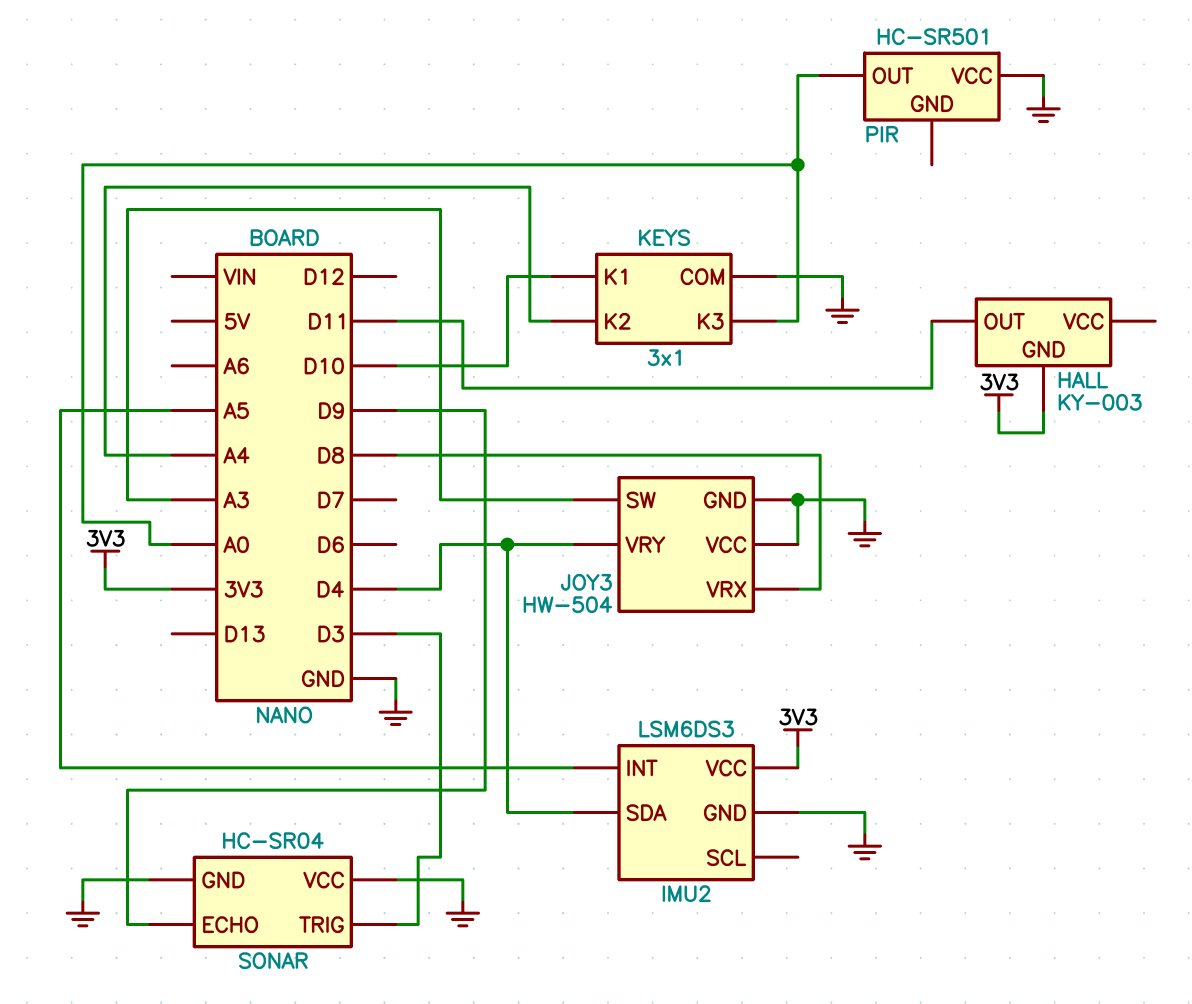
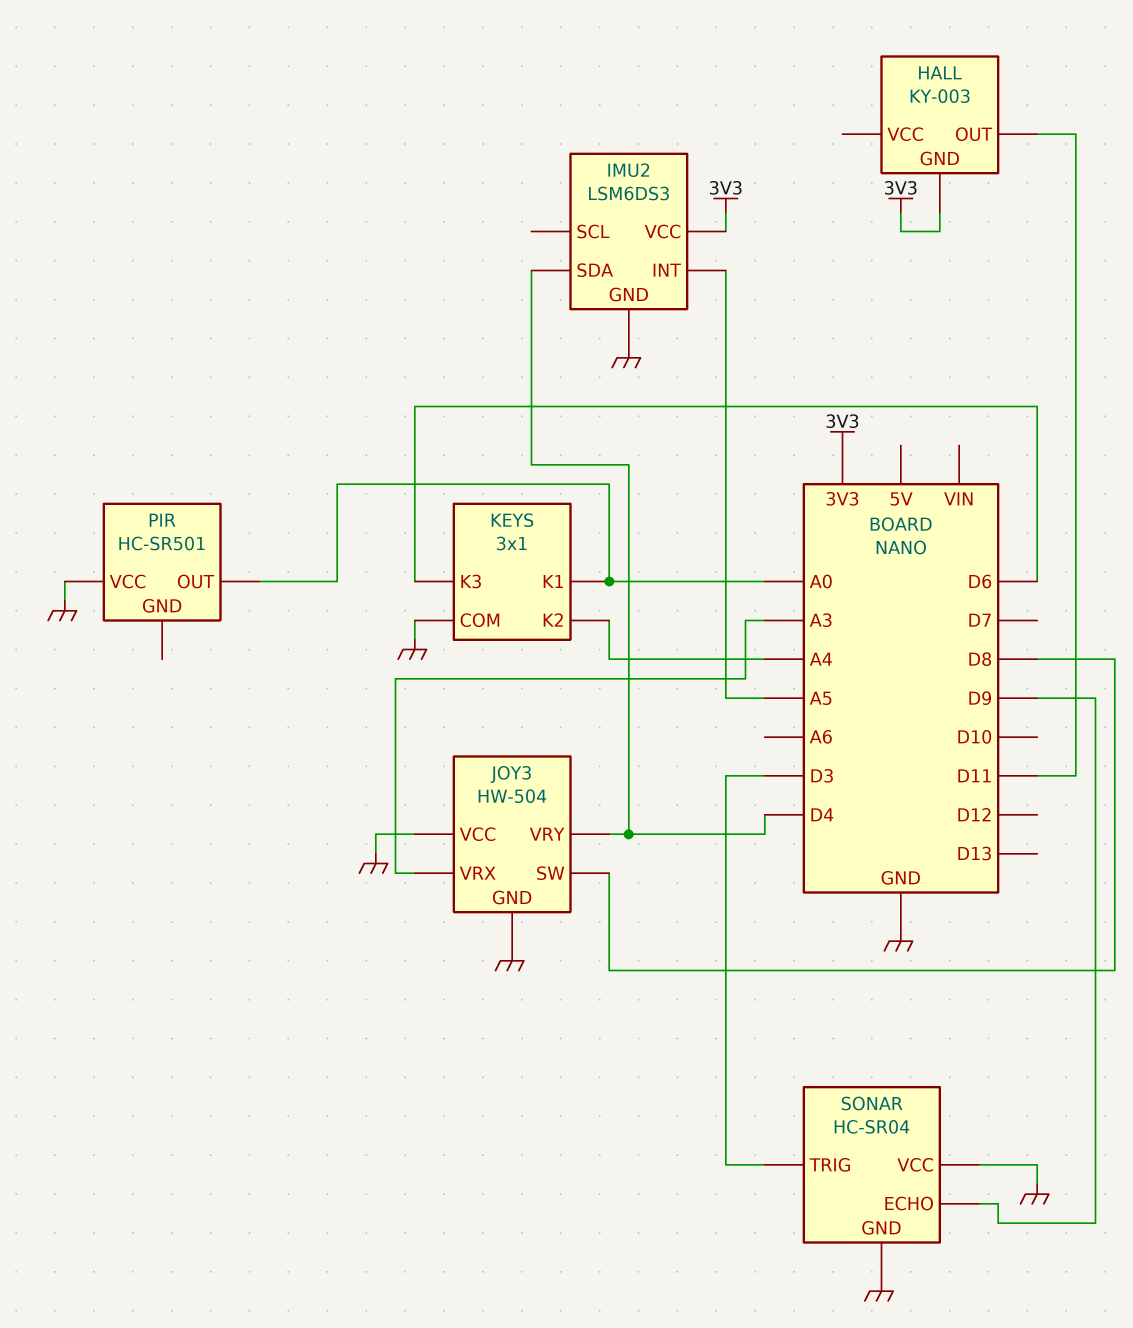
JOY3 pin SW: A3 -> D8
JOY3 pin VRX: D8 -> A3
KEYS pin K1: D10 -> A0
KEYS pin K3: A0 -> D6

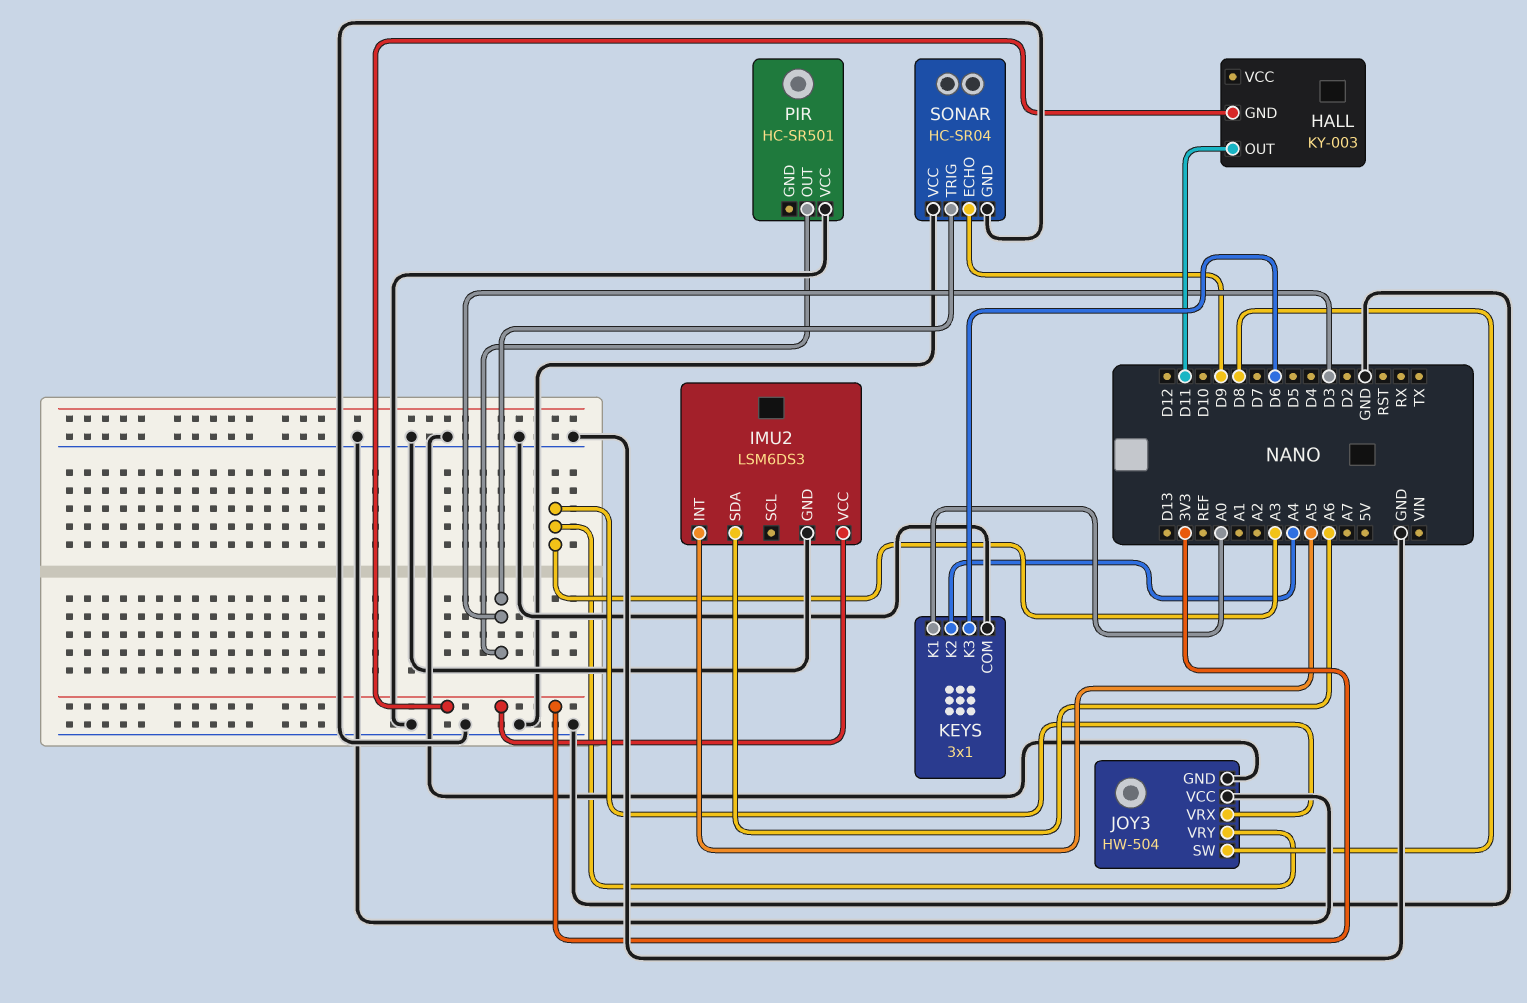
IMU2 pin SDA: D4 -> A6
JOY3 pin VRY: D4 -> A3
PIR pin OUT: A0 -> D3

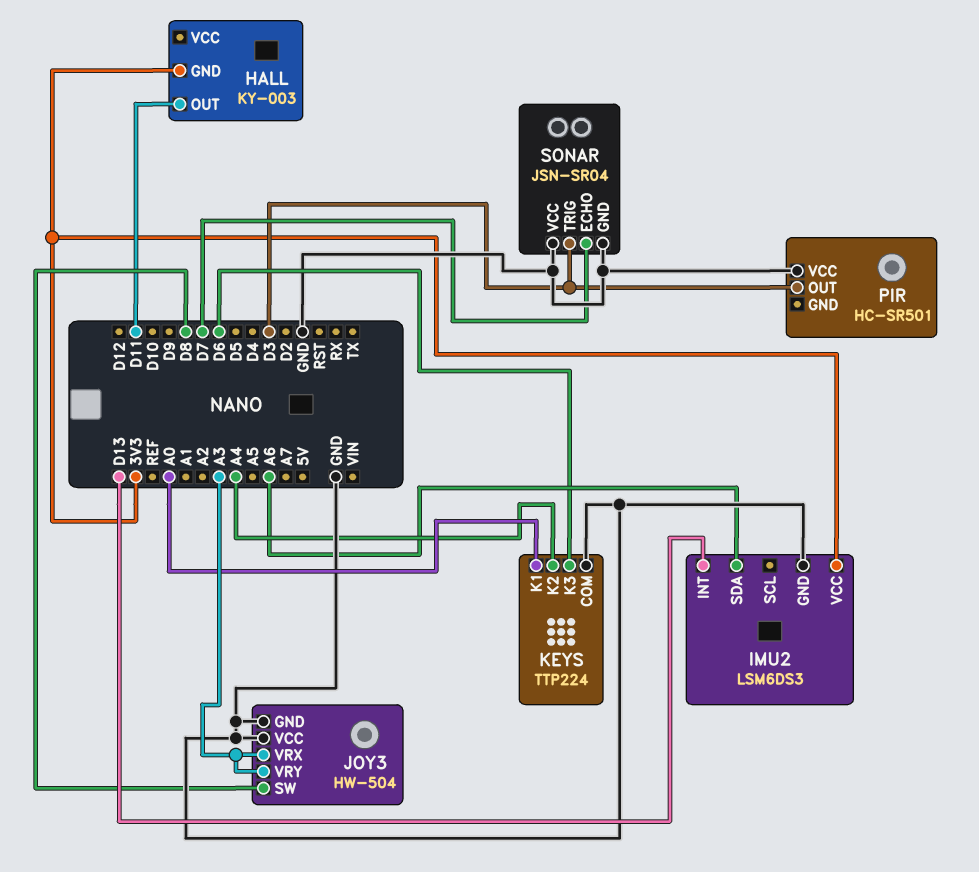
IMU2 pin INT: A5 -> D13
KEYS: 3x1 -> TTP224
SONAR: HC-SR04 -> JSN-SR04
SONAR pin ECHO: D9 -> D7

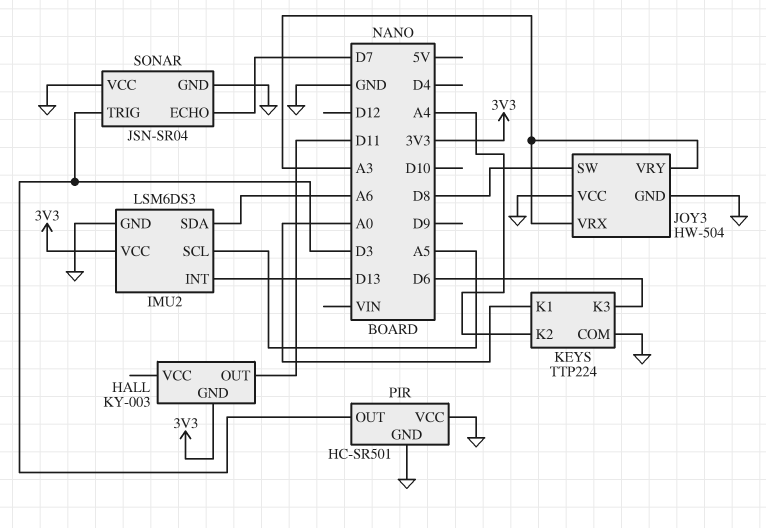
IMU2 pin SCL: none -> A5
PIR pin GND: none -> GND

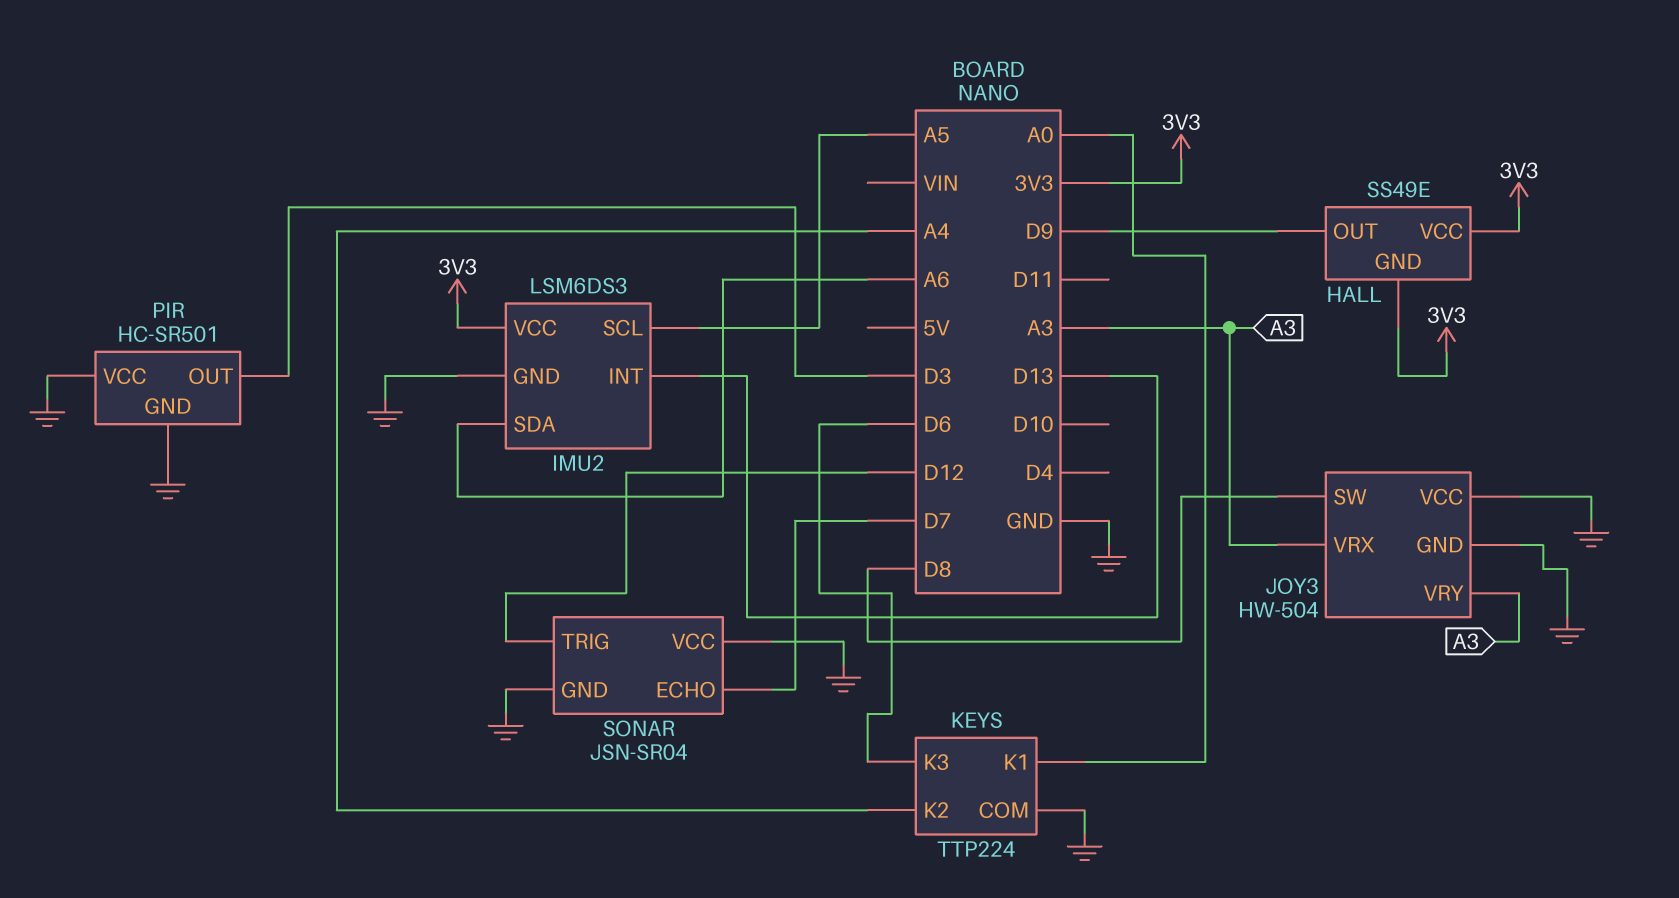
HALL: KY-003 -> SS49E
HALL pin OUT: D11 -> D9
HALL pin VCC: none -> 3V3
SONAR pin TRIG: D3 -> D12

